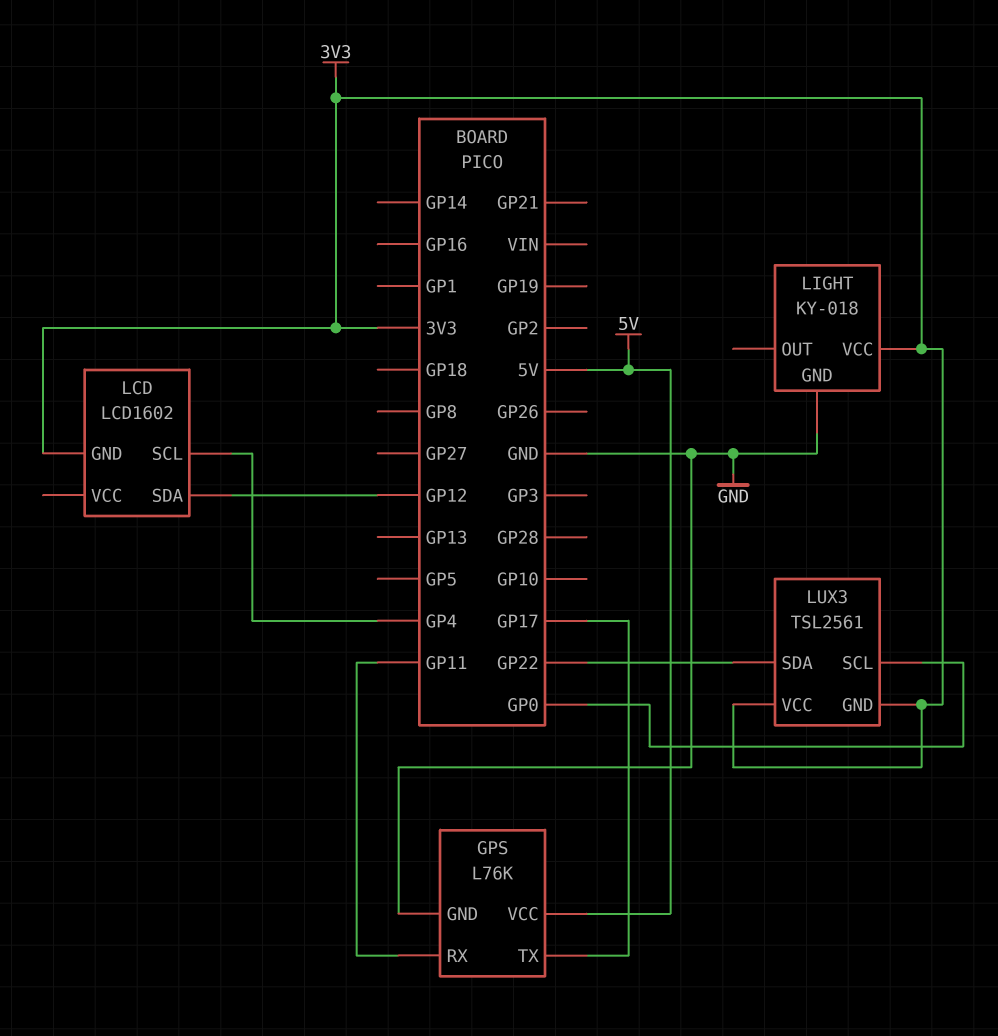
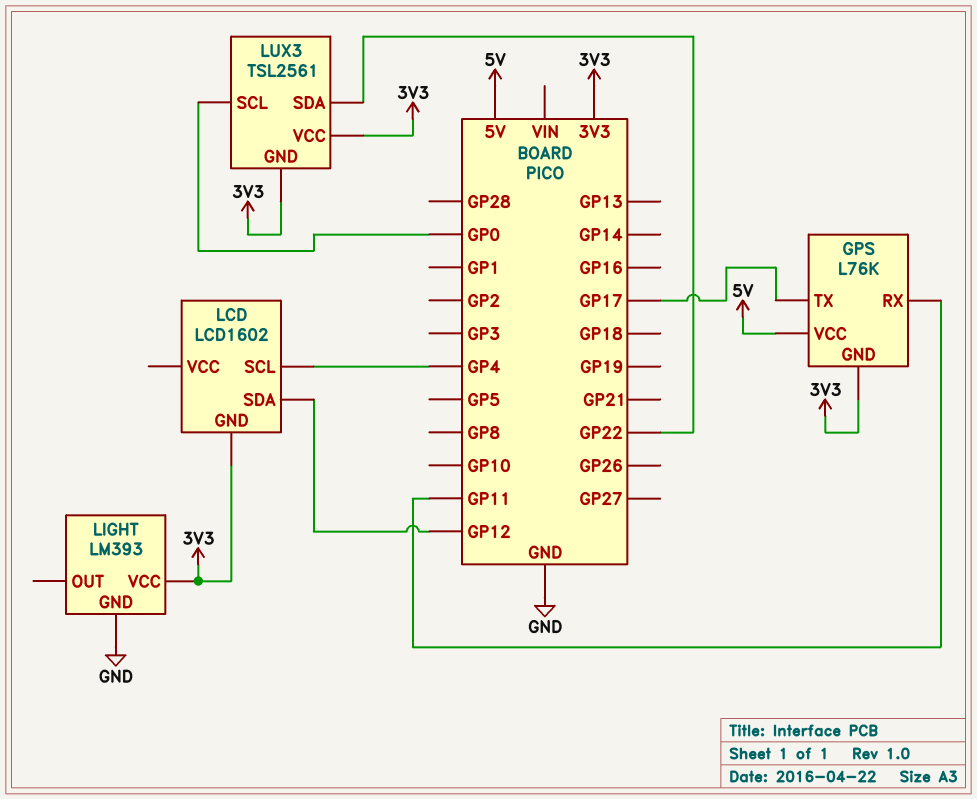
GPS pin GND: GND -> 3V3
LIGHT: KY-018 -> LM393

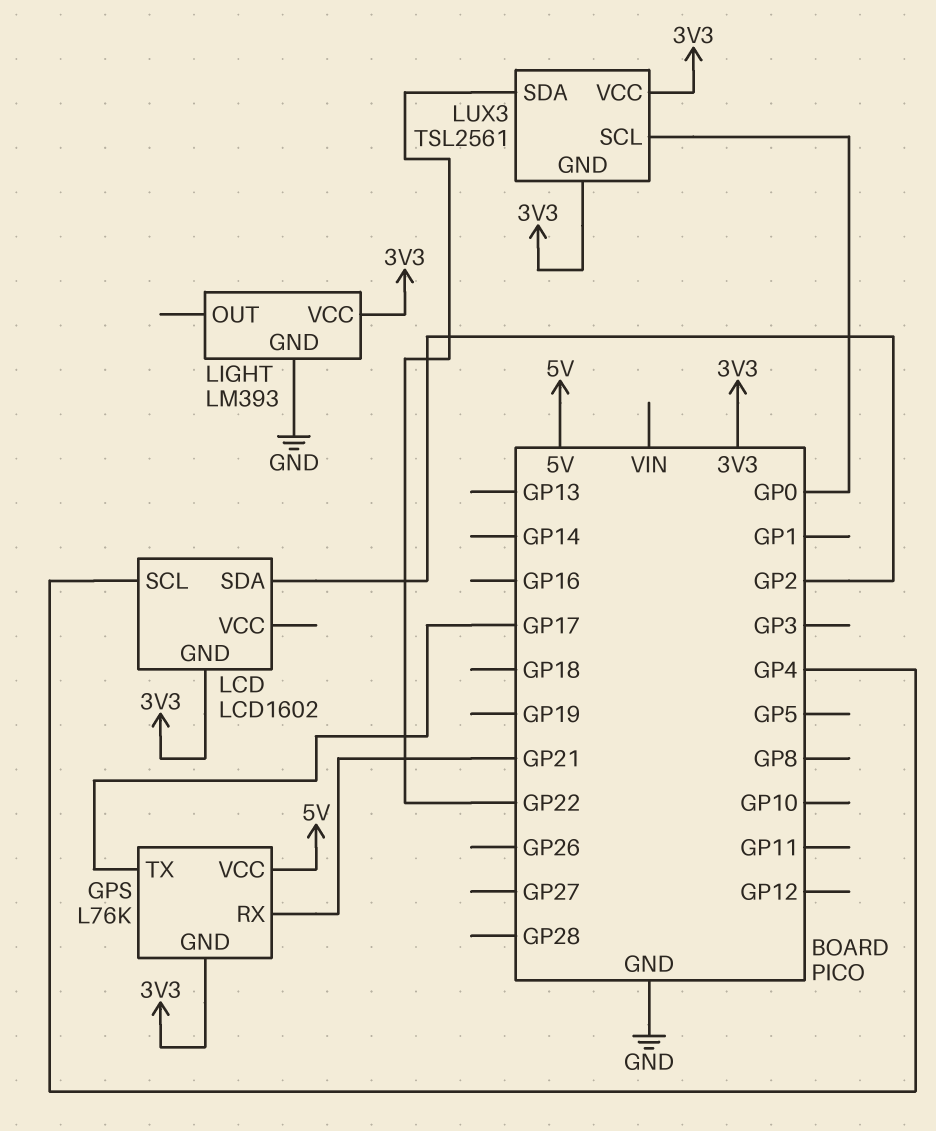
GPS pin RX: GP11 -> GP21
LCD pin SDA: GP12 -> GP2

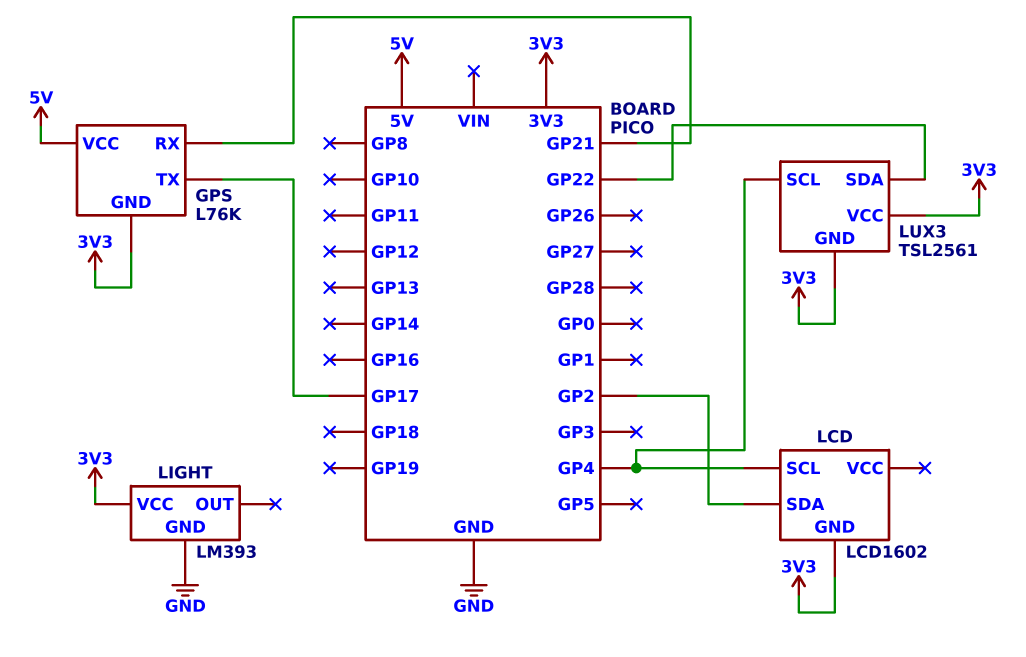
LUX3 pin SCL: GP0 -> GP4

